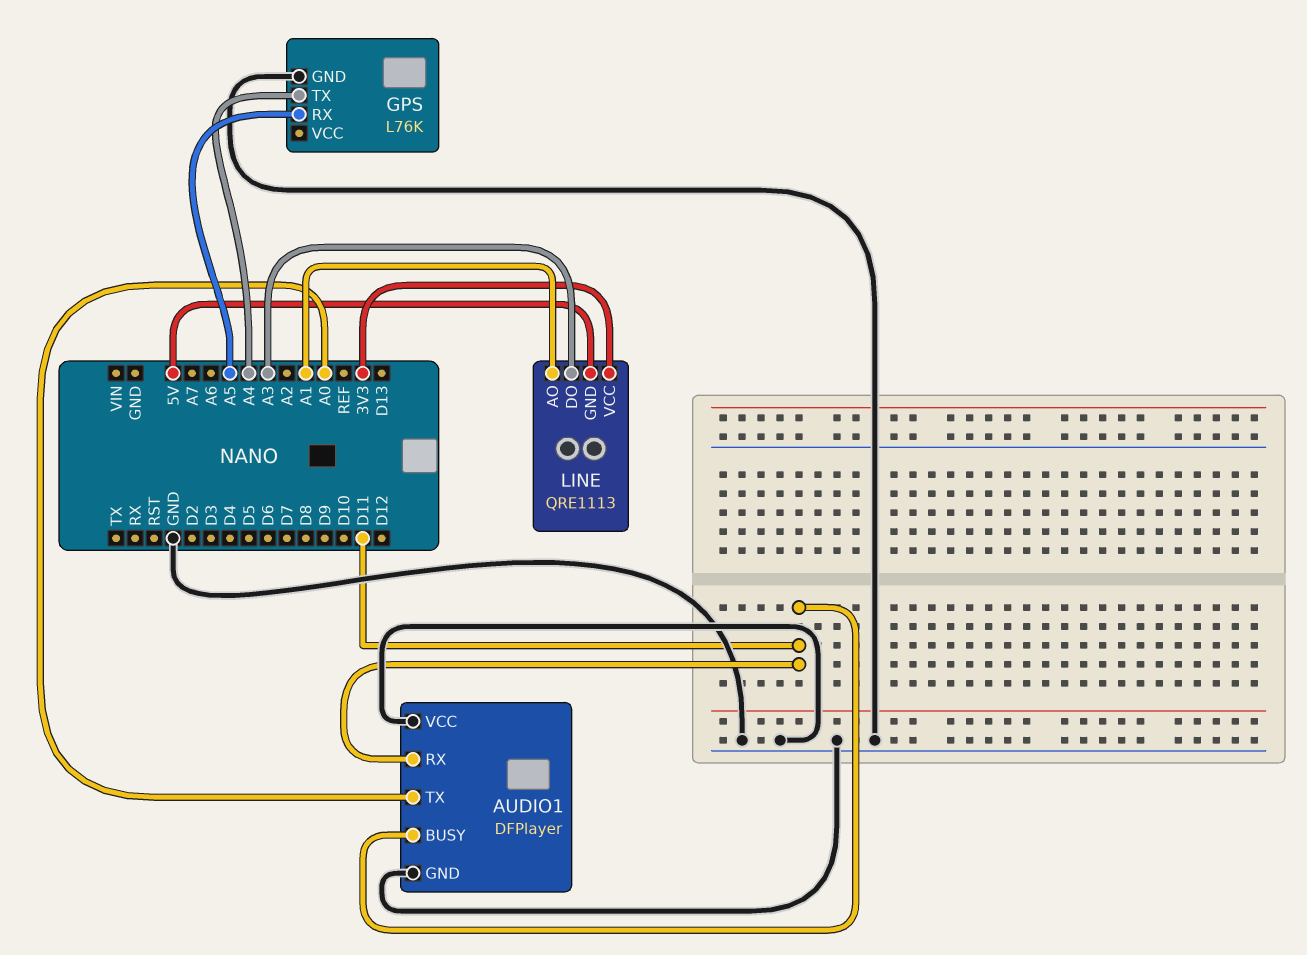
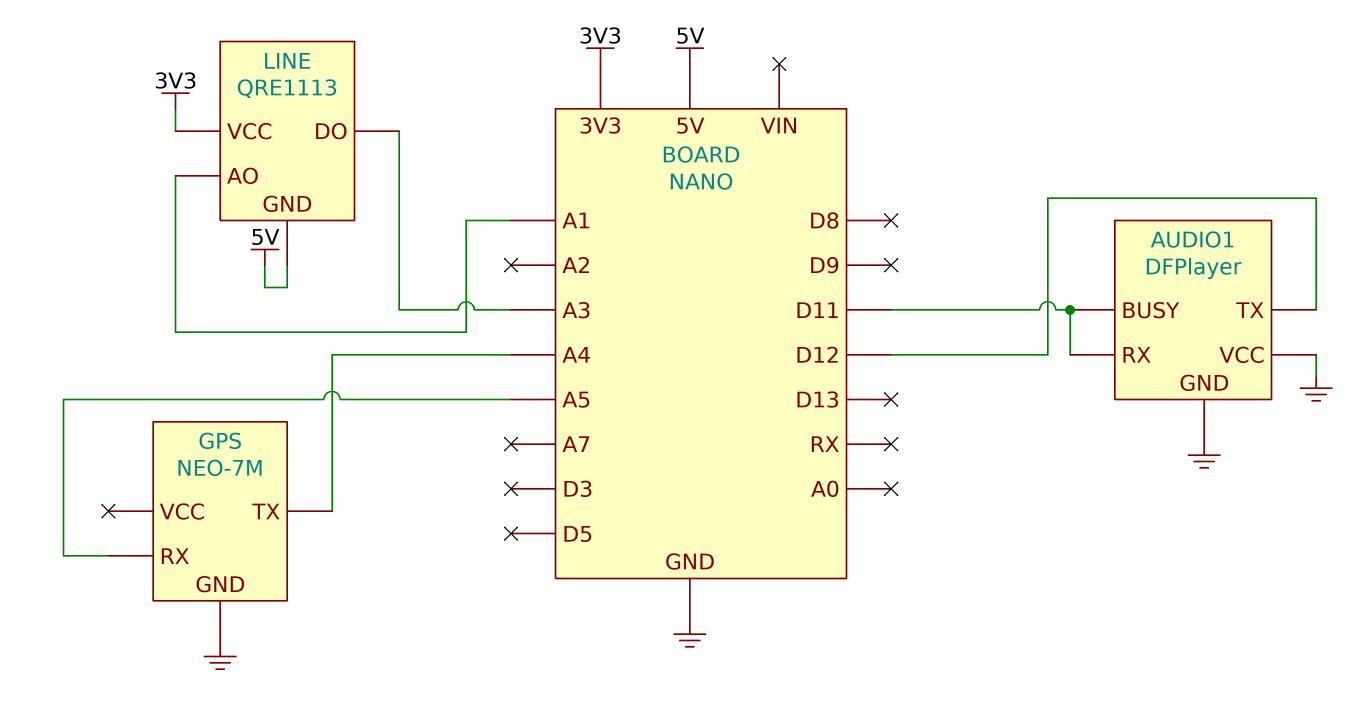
AUDIO1 pin TX: A0 -> D12
GPS: L76K -> NEO-7M

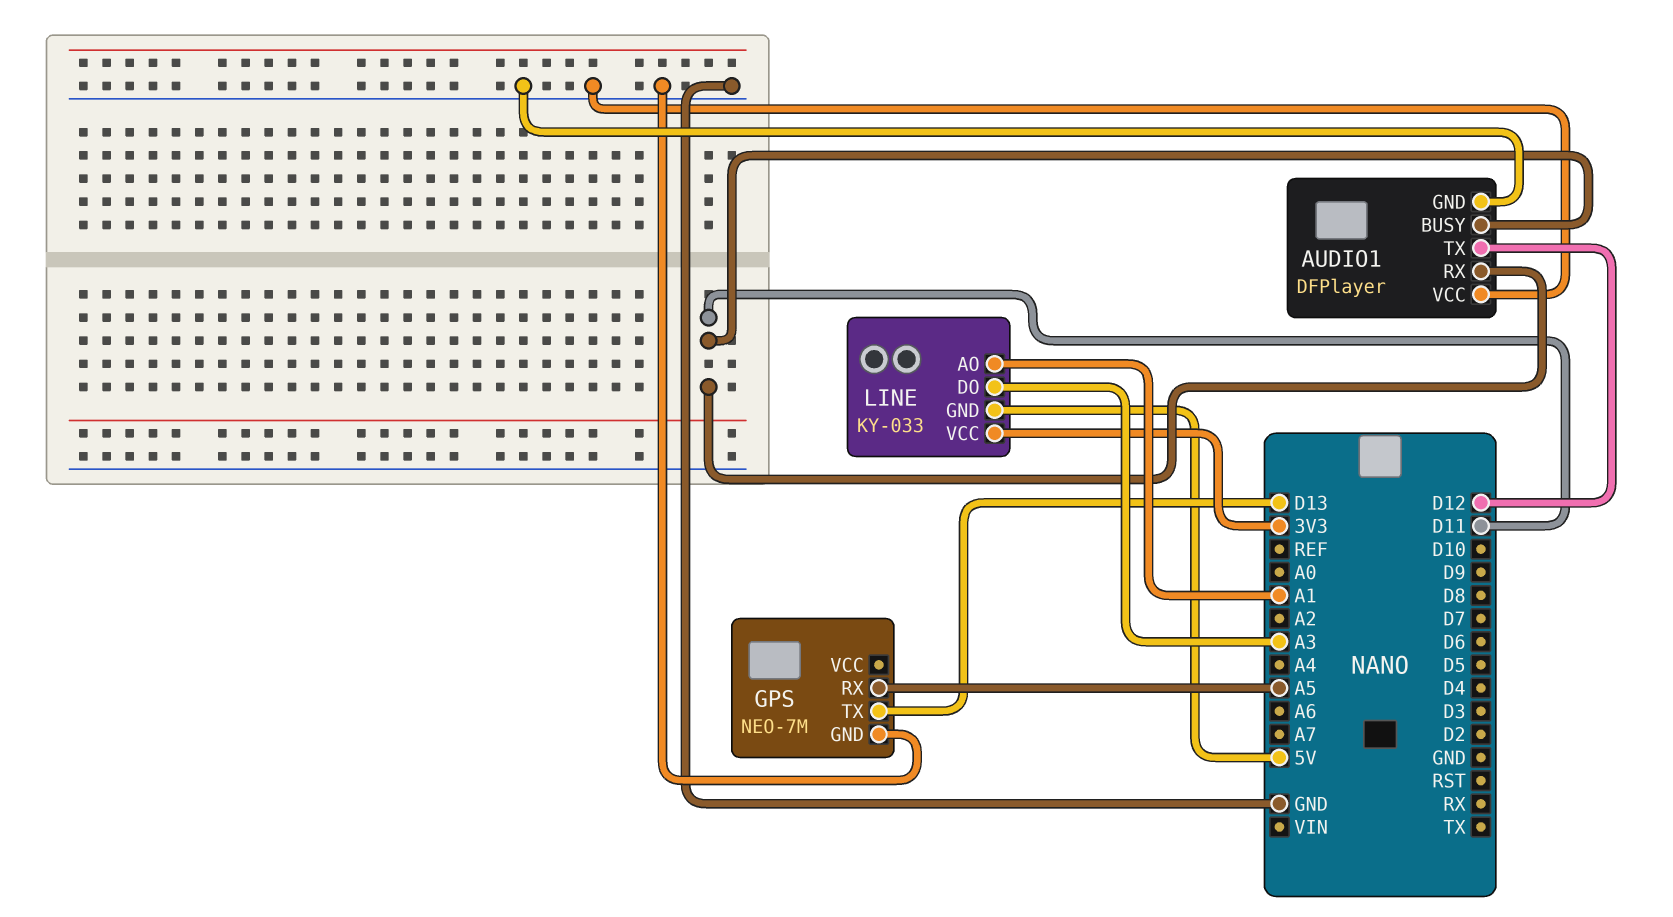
GPS pin TX: A4 -> D13
LINE: QRE1113 -> KY-033

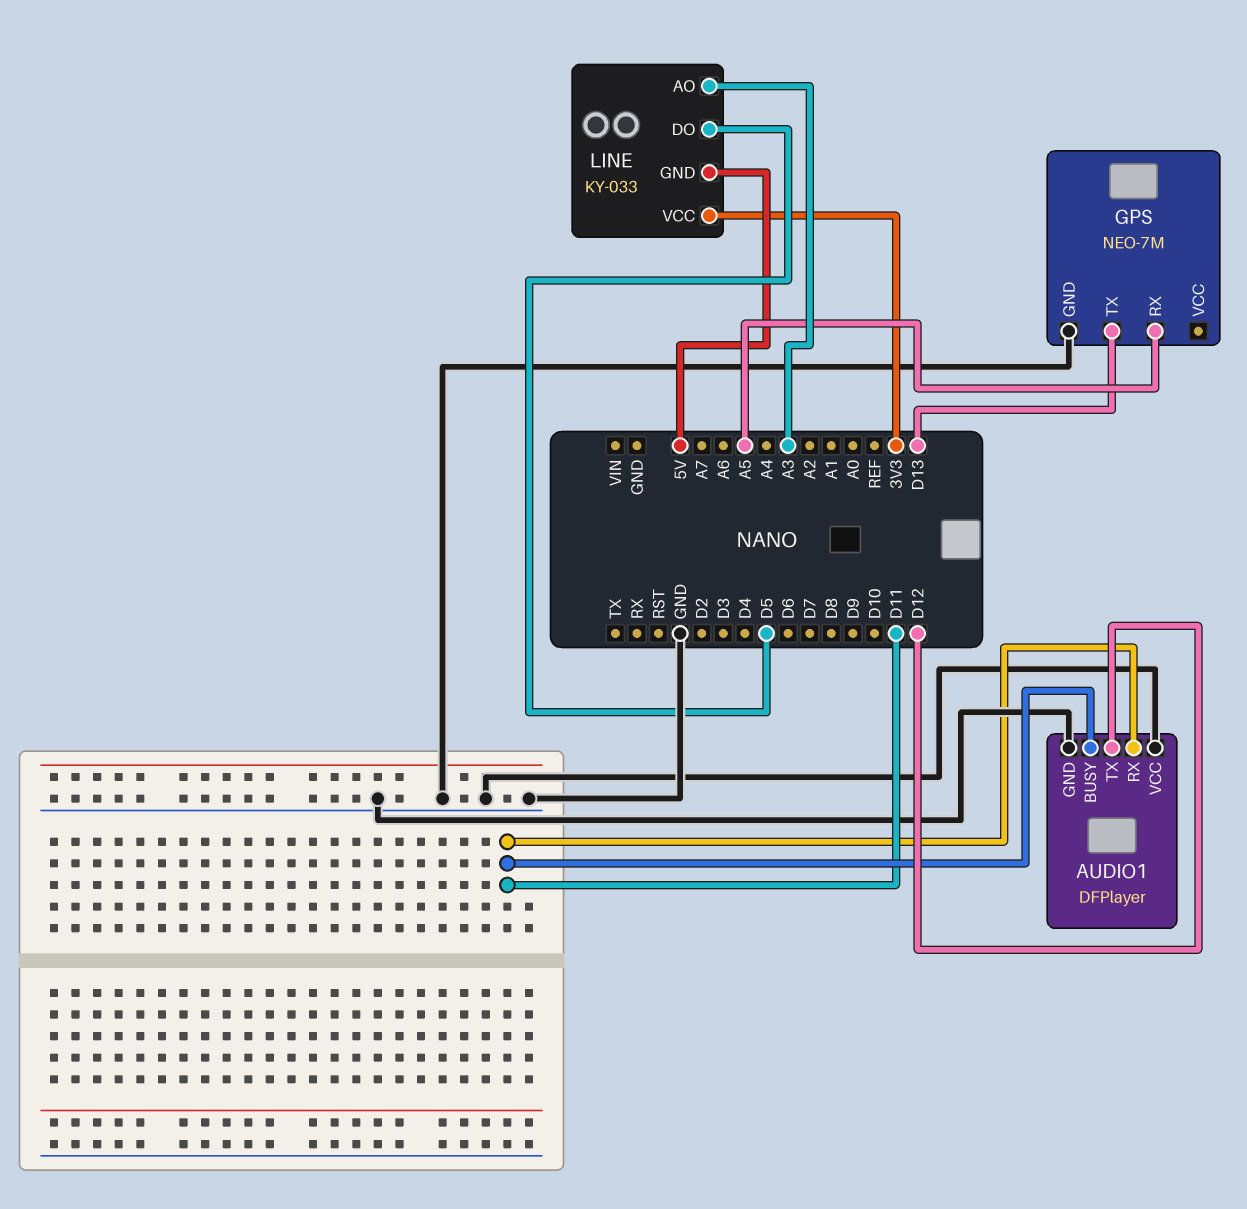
LINE pin AO: A1 -> A3
LINE pin DO: A3 -> D5

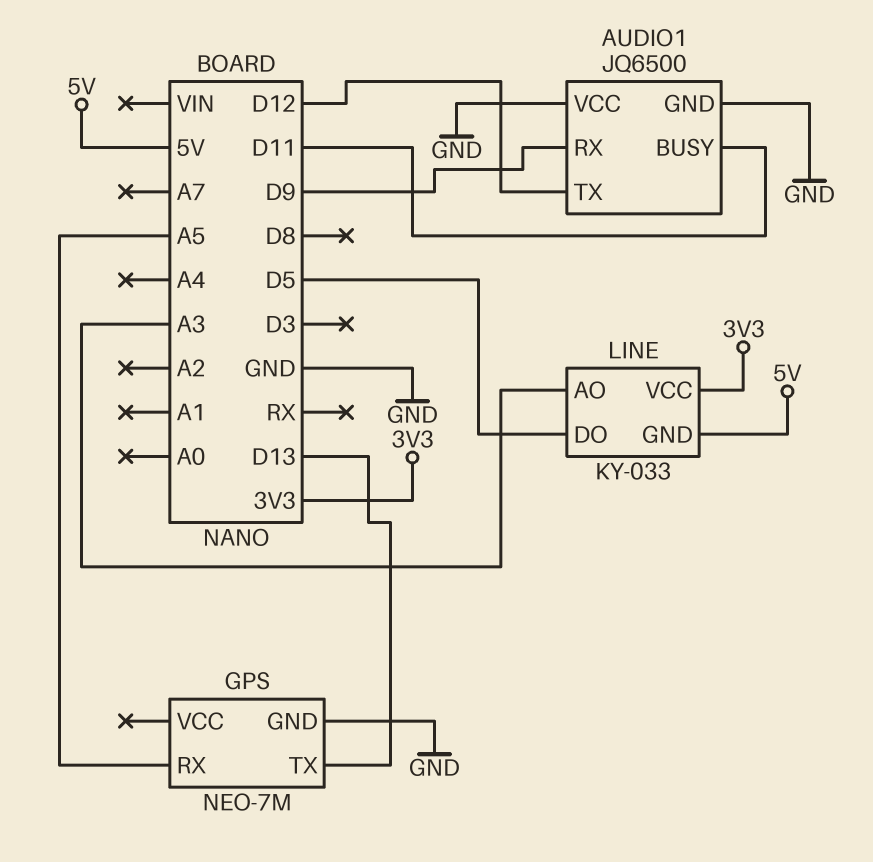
AUDIO1: DFPlayer -> JQ6500
AUDIO1 pin RX: D11 -> D9

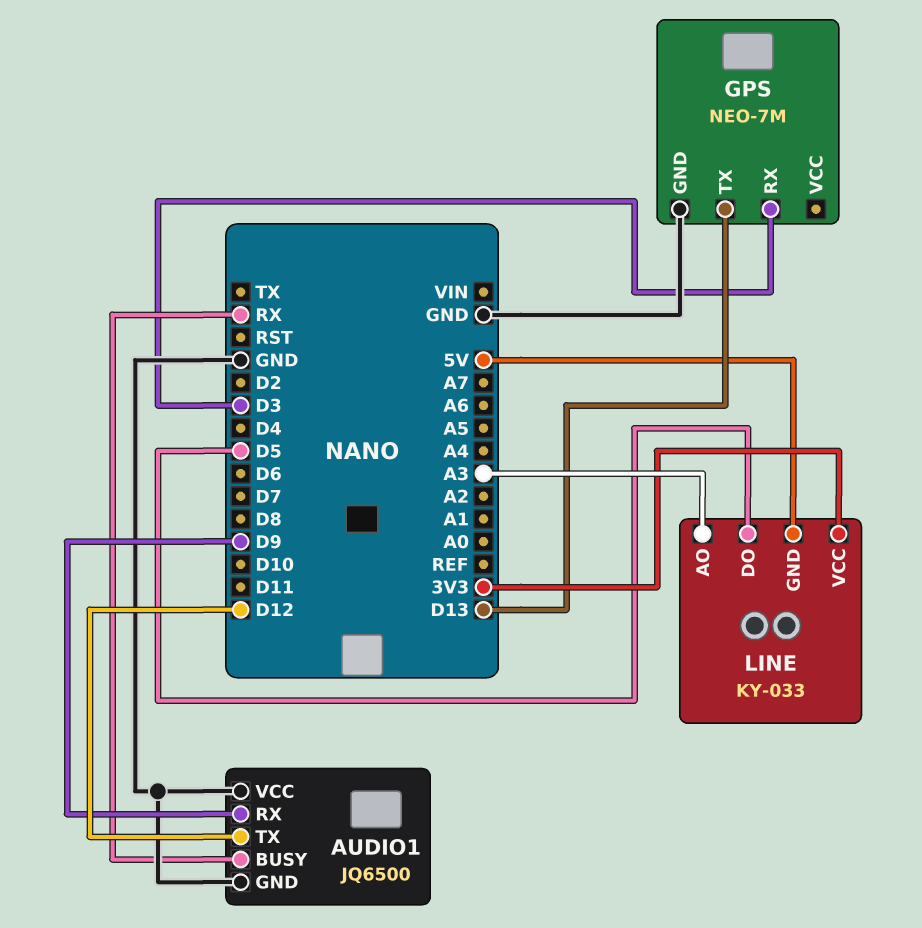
AUDIO1 pin BUSY: D11 -> RX
GPS pin RX: A5 -> D3

